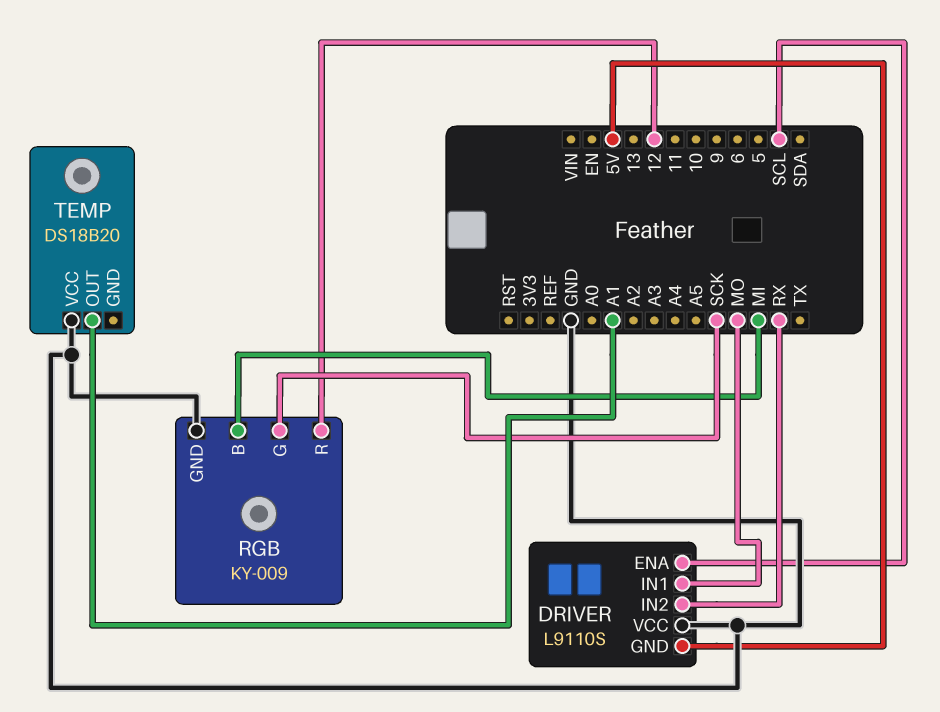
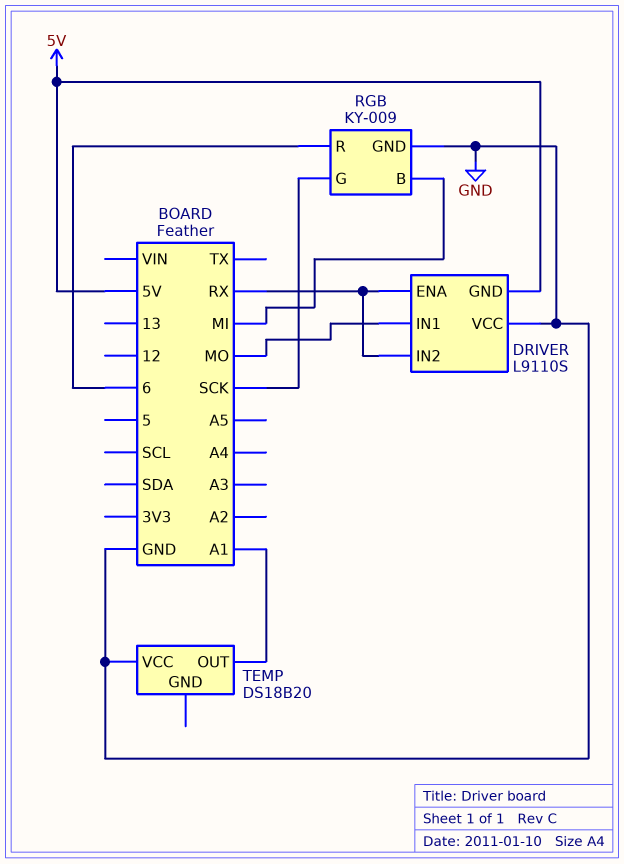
DRIVER pin ENA: SCL -> RX
RGB pin R: 12 -> 6

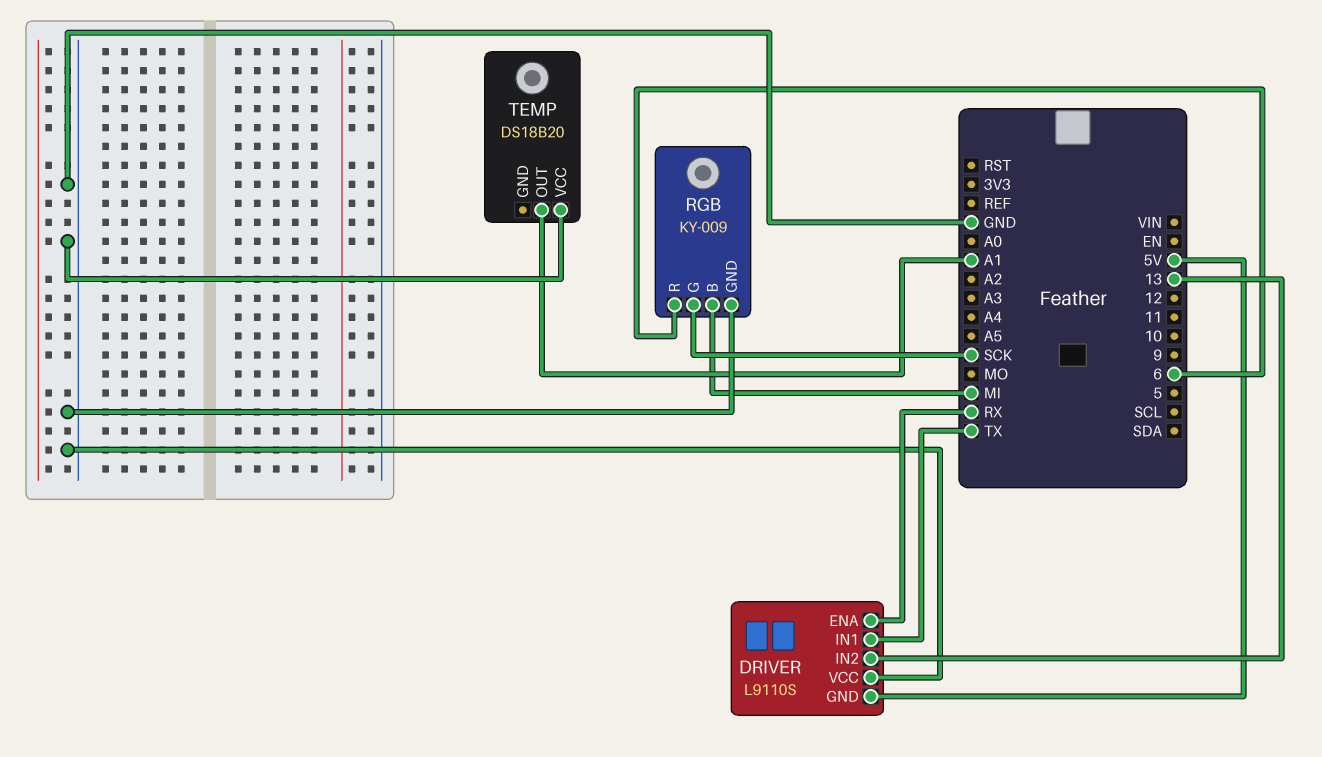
DRIVER pin IN1: MO -> TX
DRIVER pin IN2: RX -> 13

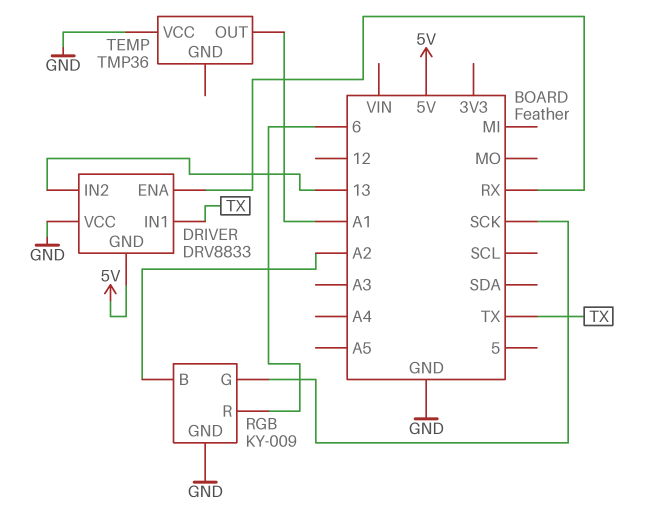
DRIVER: L9110S -> DRV8833
RGB pin B: MI -> A2
TEMP: DS18B20 -> TMP36

